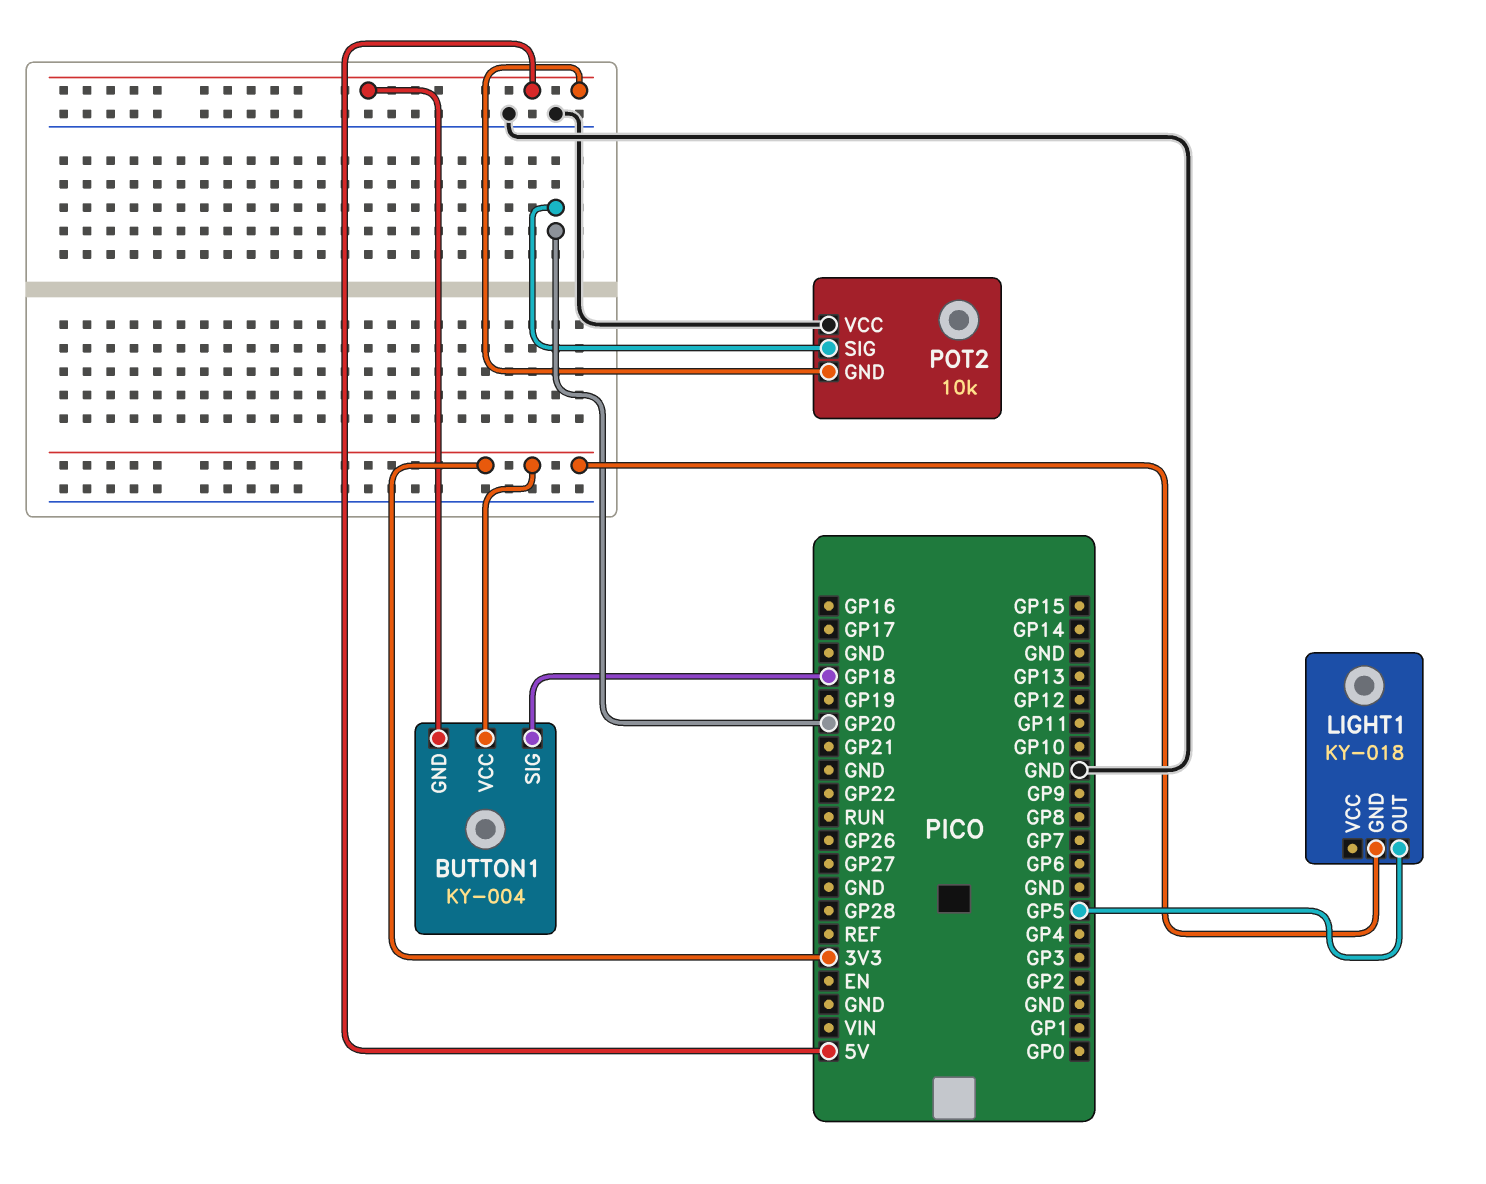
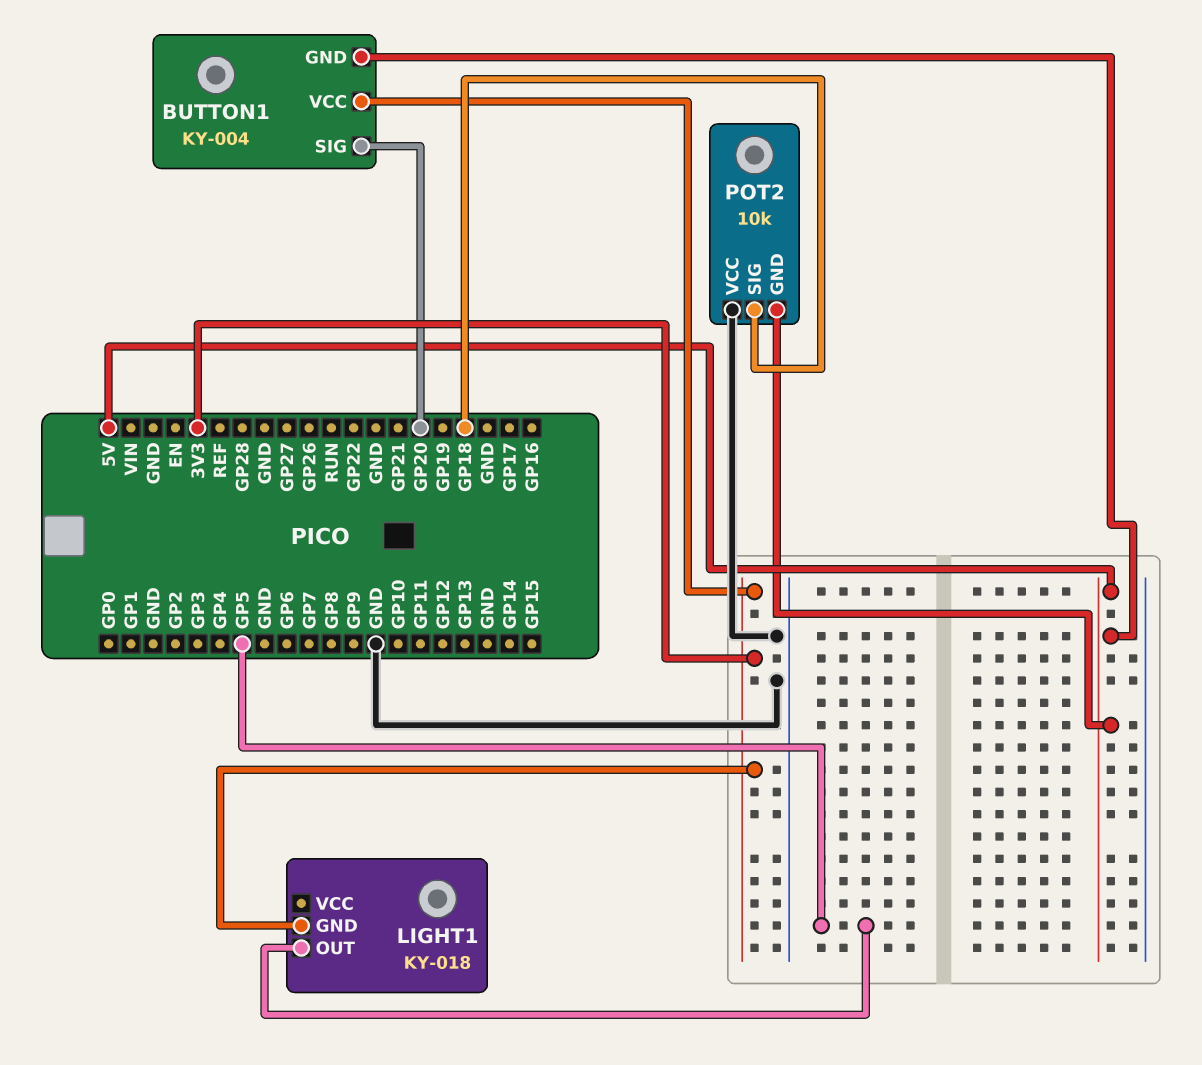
BUTTON1 pin SIG: GP18 -> GP20
POT2 pin SIG: GP20 -> GP18

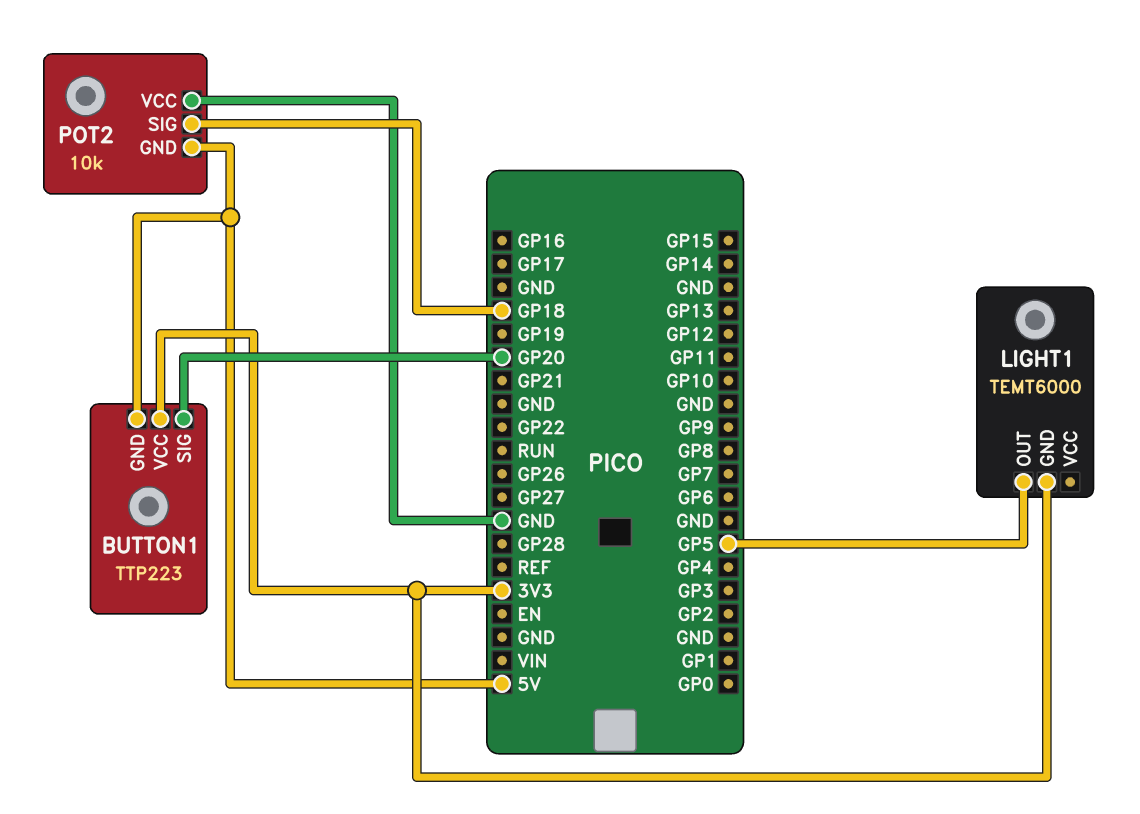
BUTTON1: KY-004 -> TTP223
LIGHT1: KY-018 -> TEMT6000

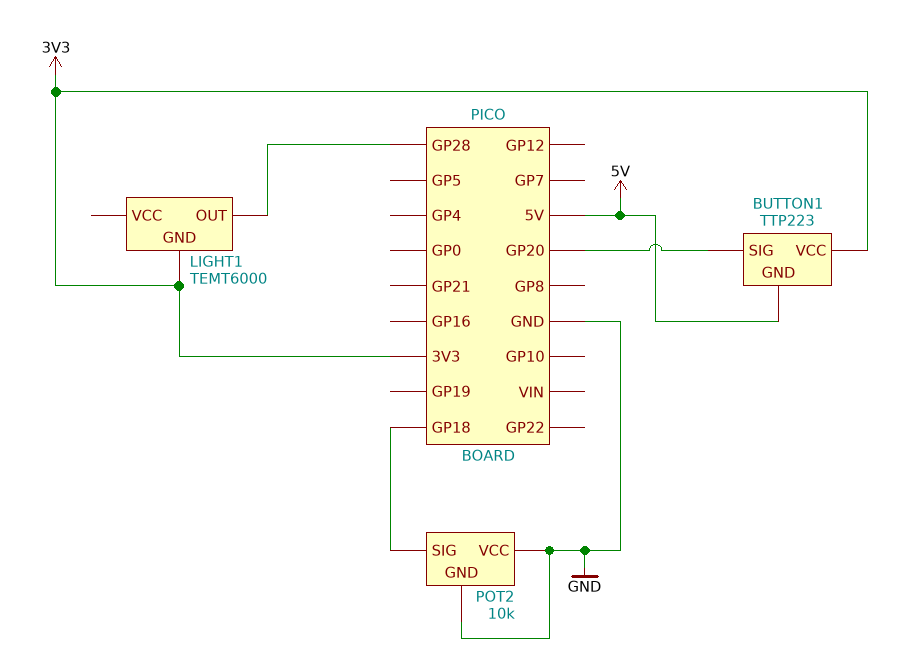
LIGHT1 pin OUT: GP5 -> GP28
POT2 pin GND: 5V -> GND

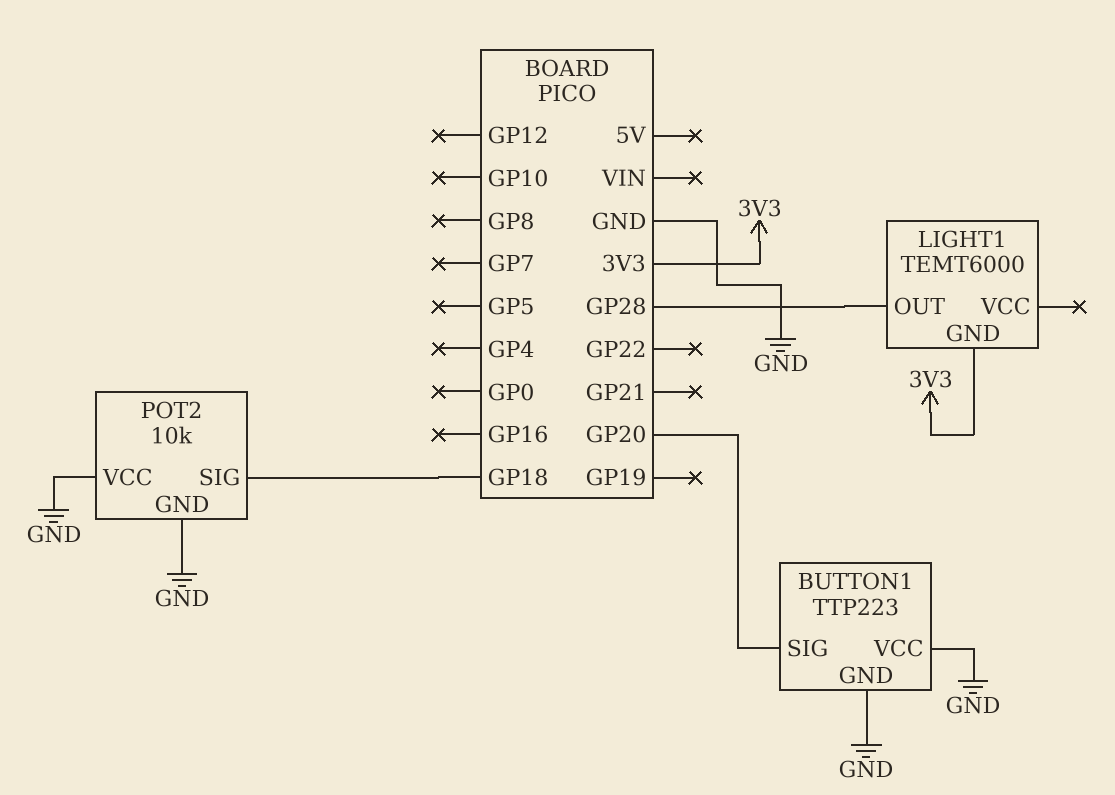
BUTTON1 pin GND: 5V -> GND
BUTTON1 pin VCC: 3V3 -> GND

